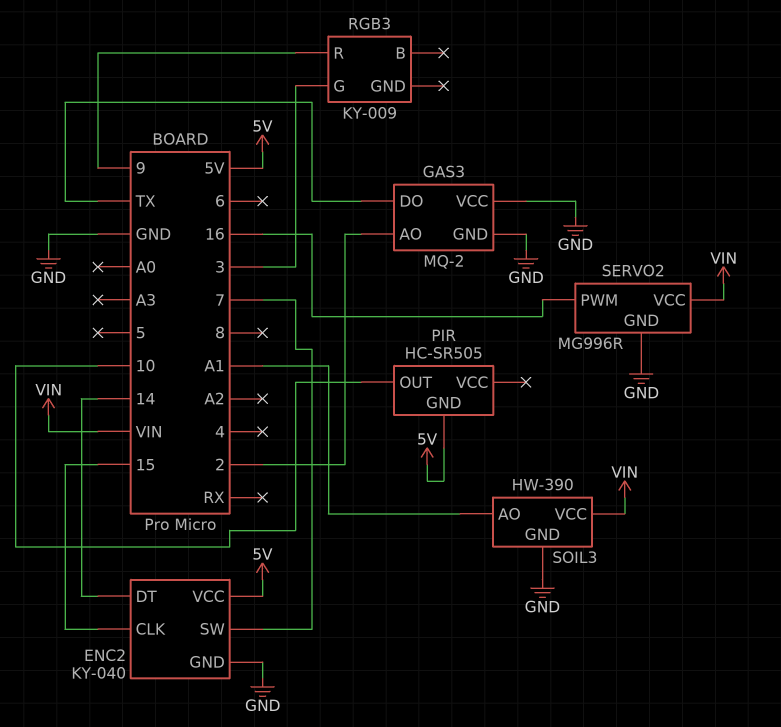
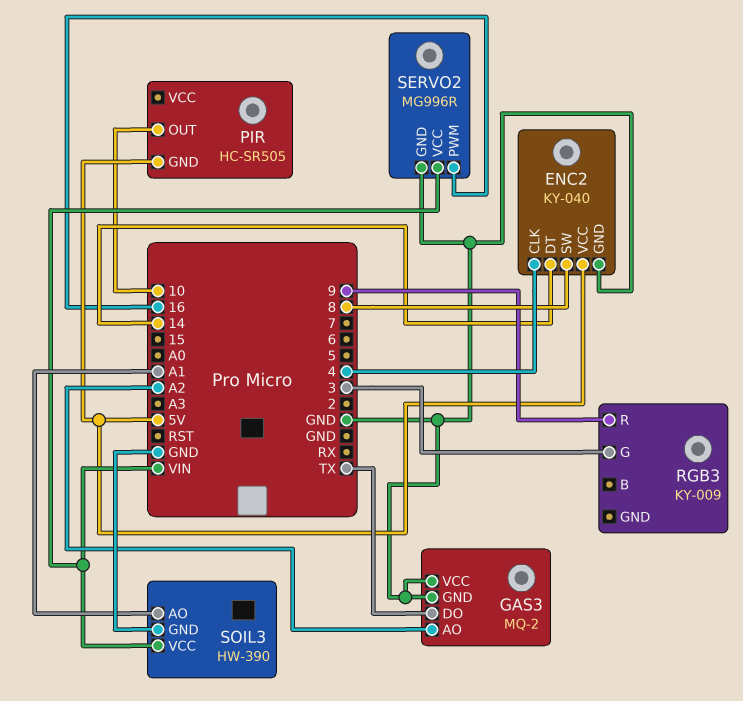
ENC2 pin CLK: 15 -> 4
ENC2 pin SW: 7 -> 8
GAS3 pin AO: 2 -> A2

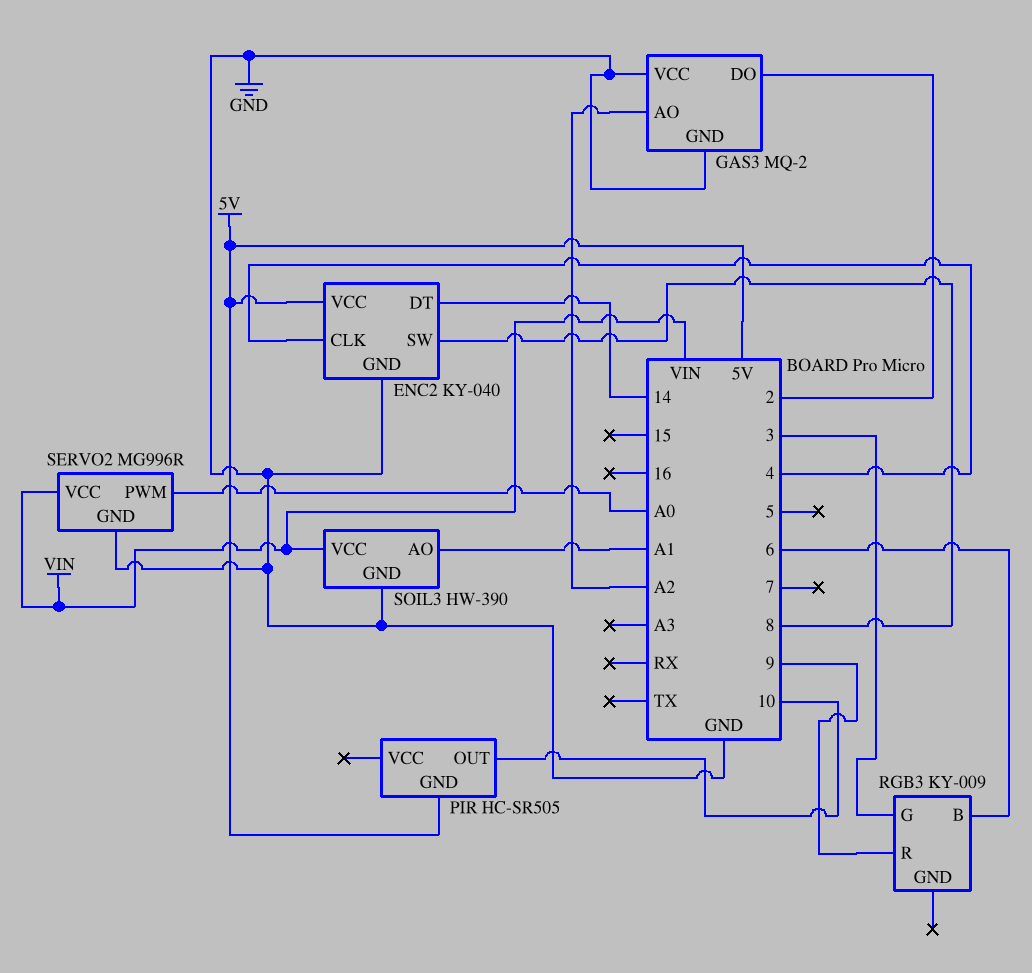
GAS3 pin DO: TX -> 2
RGB3 pin B: none -> 6
SERVO2 pin PWM: 16 -> A0

